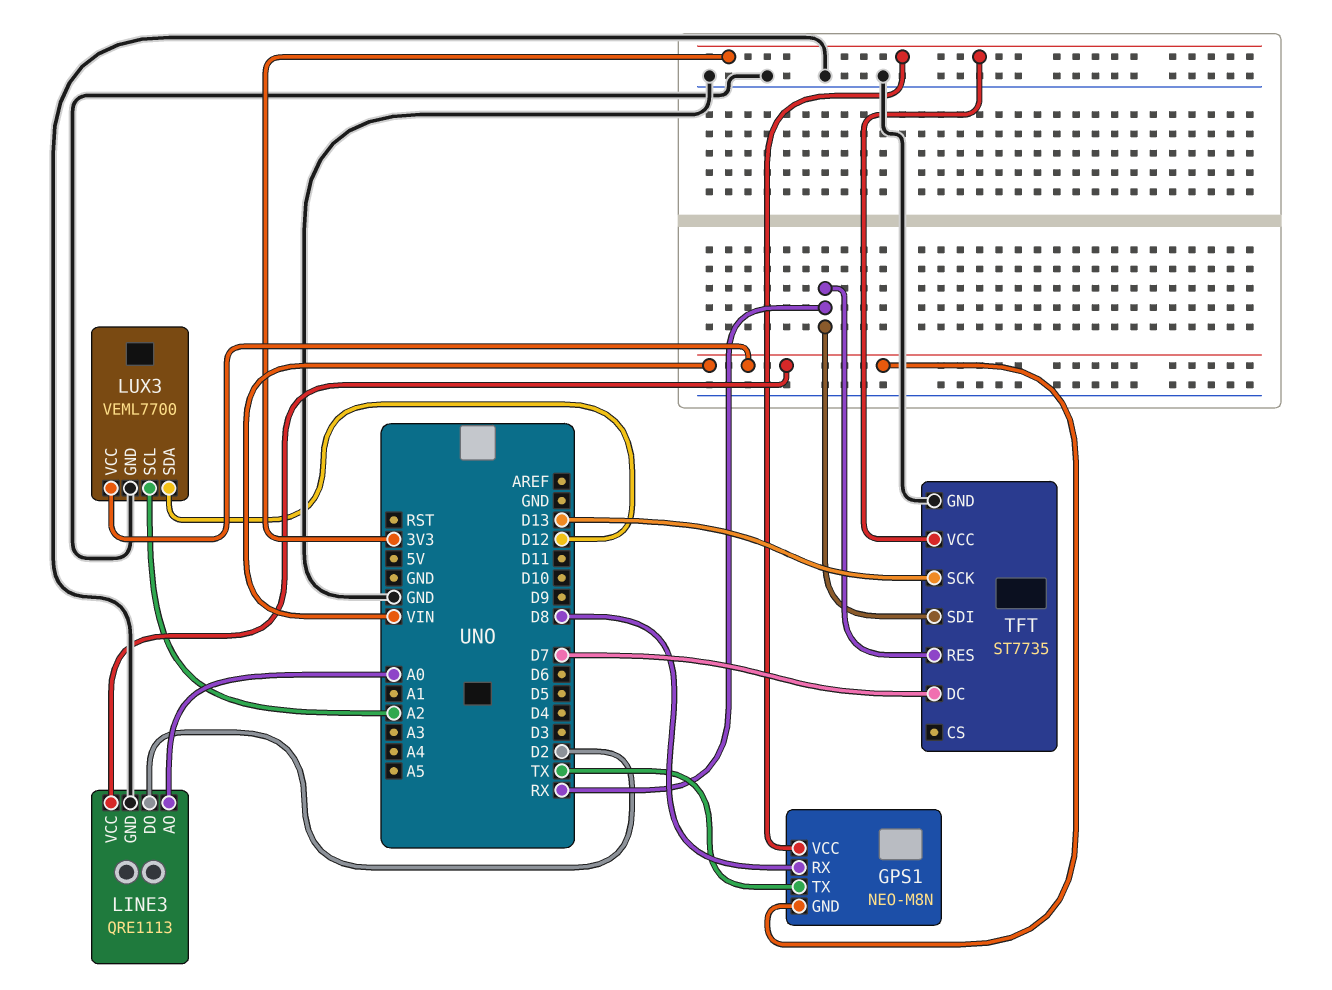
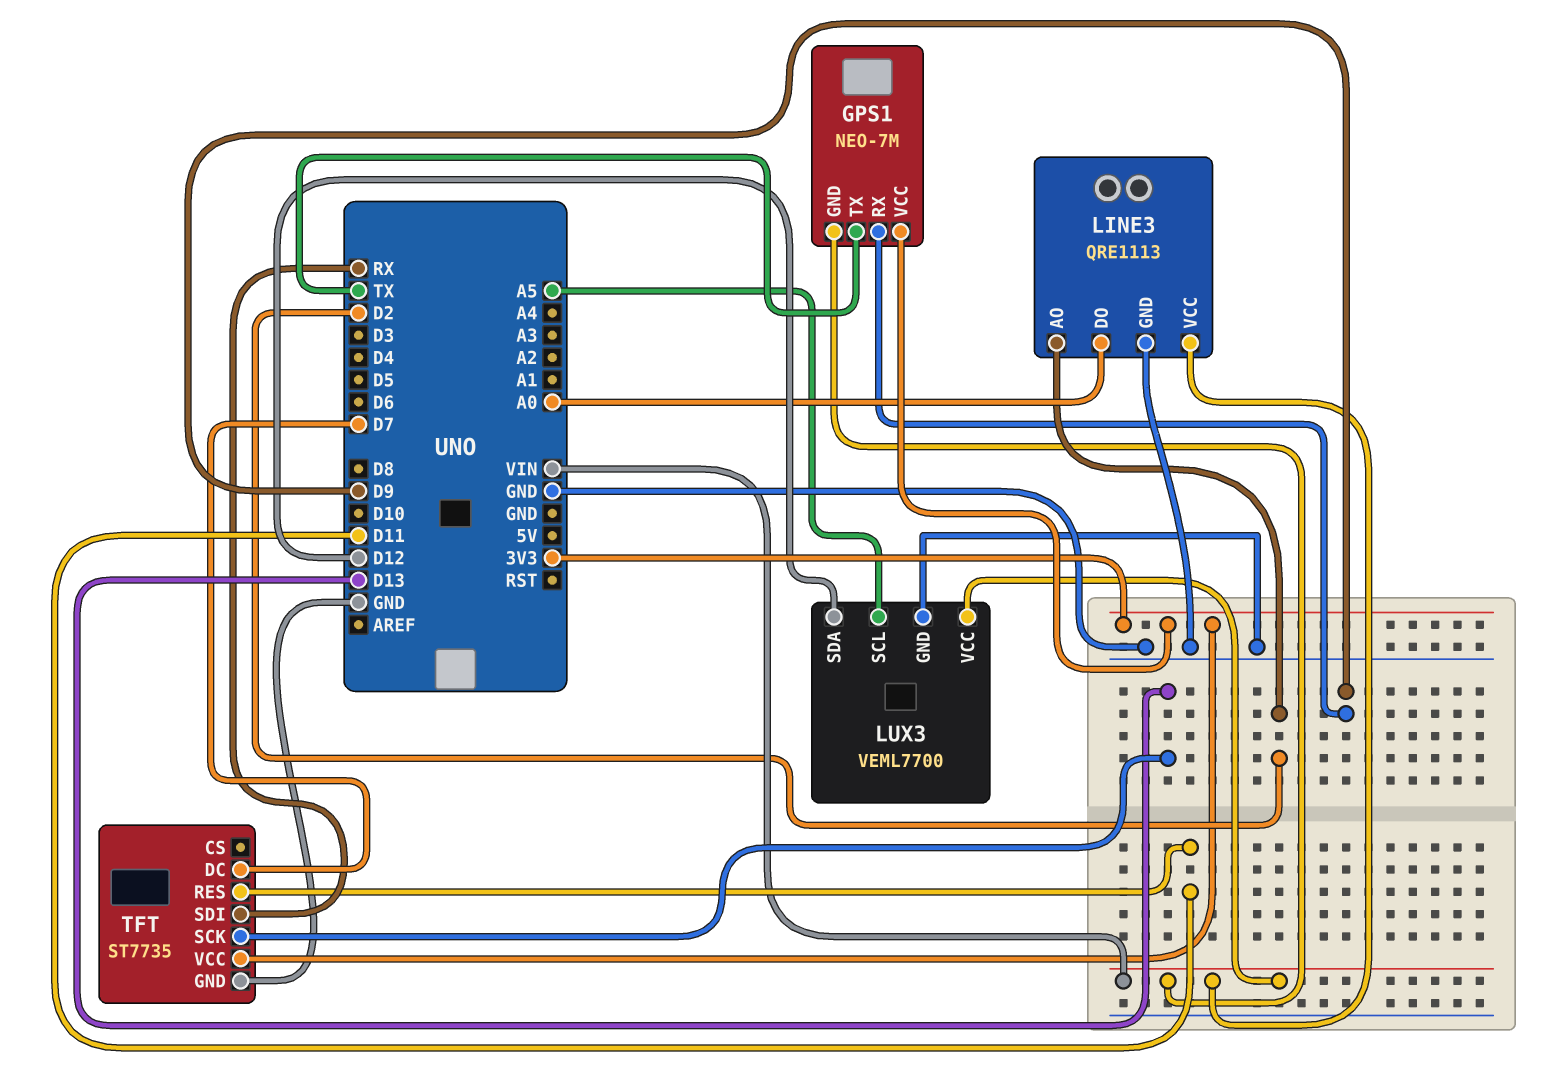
GPS1: NEO-M8N -> NEO-7M
GPS1 pin RX: D8 -> D9
LINE3 pin AO: A0 -> D2
LINE3 pin DO: D2 -> A0
LUX3 pin SCL: A2 -> A5
TFT pin RES: RX -> D11

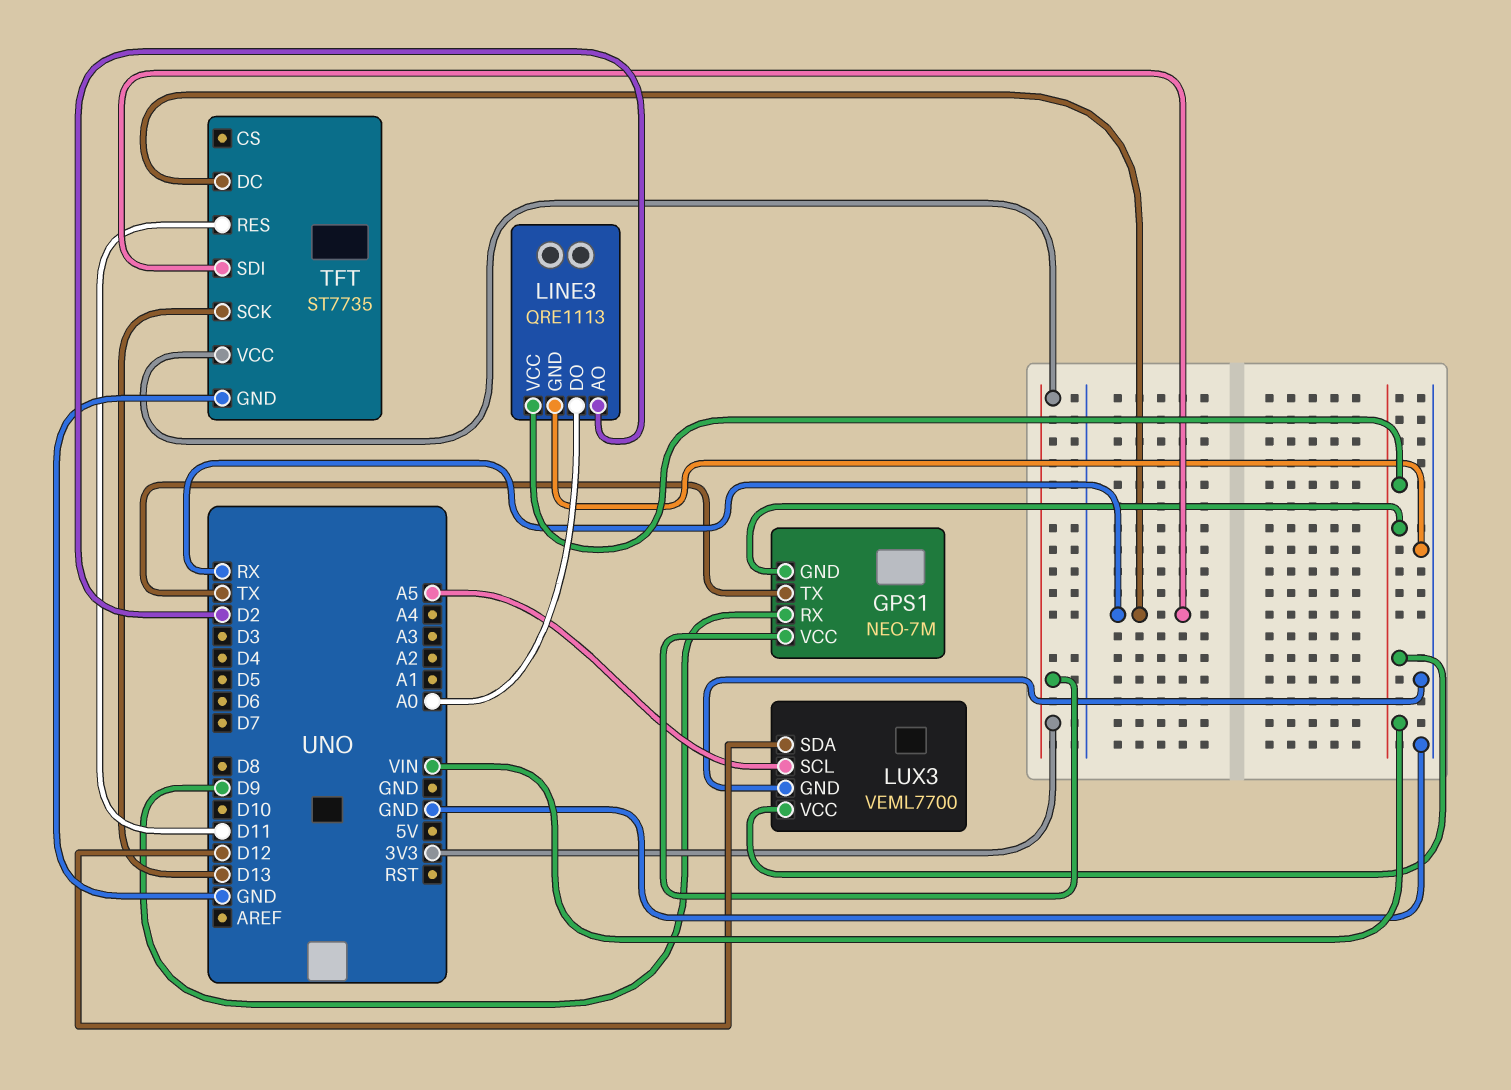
TFT pin DC: D7 -> RX

